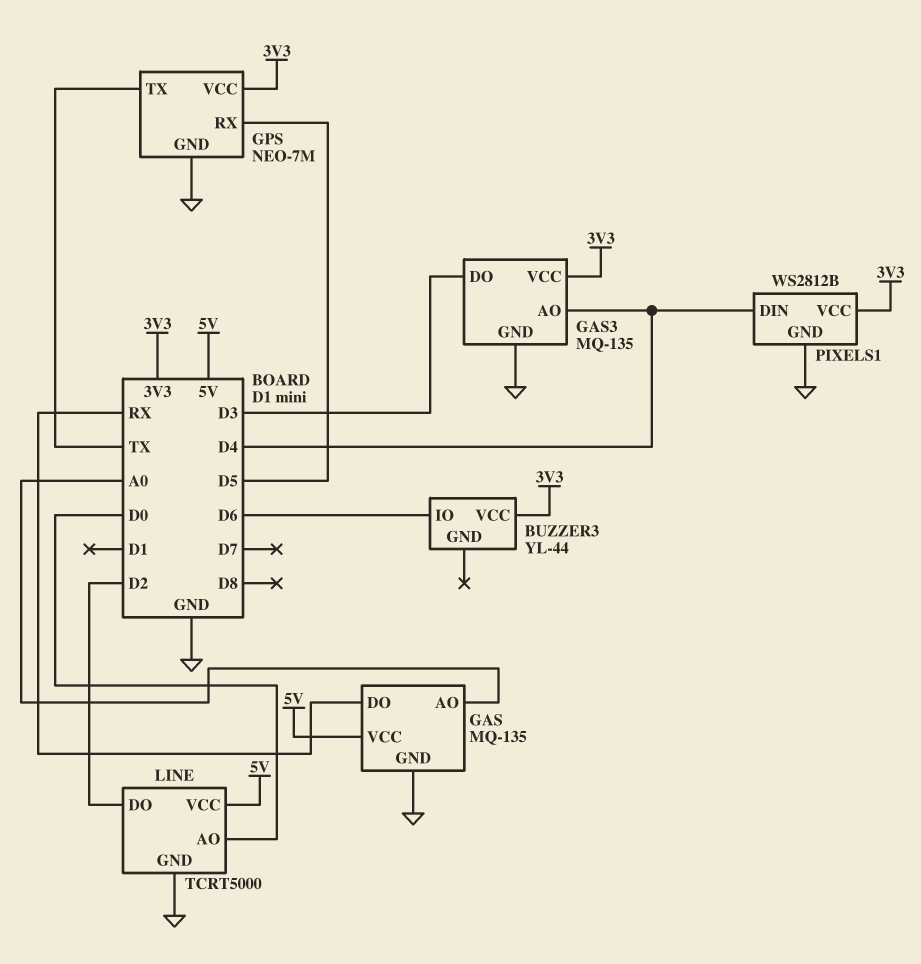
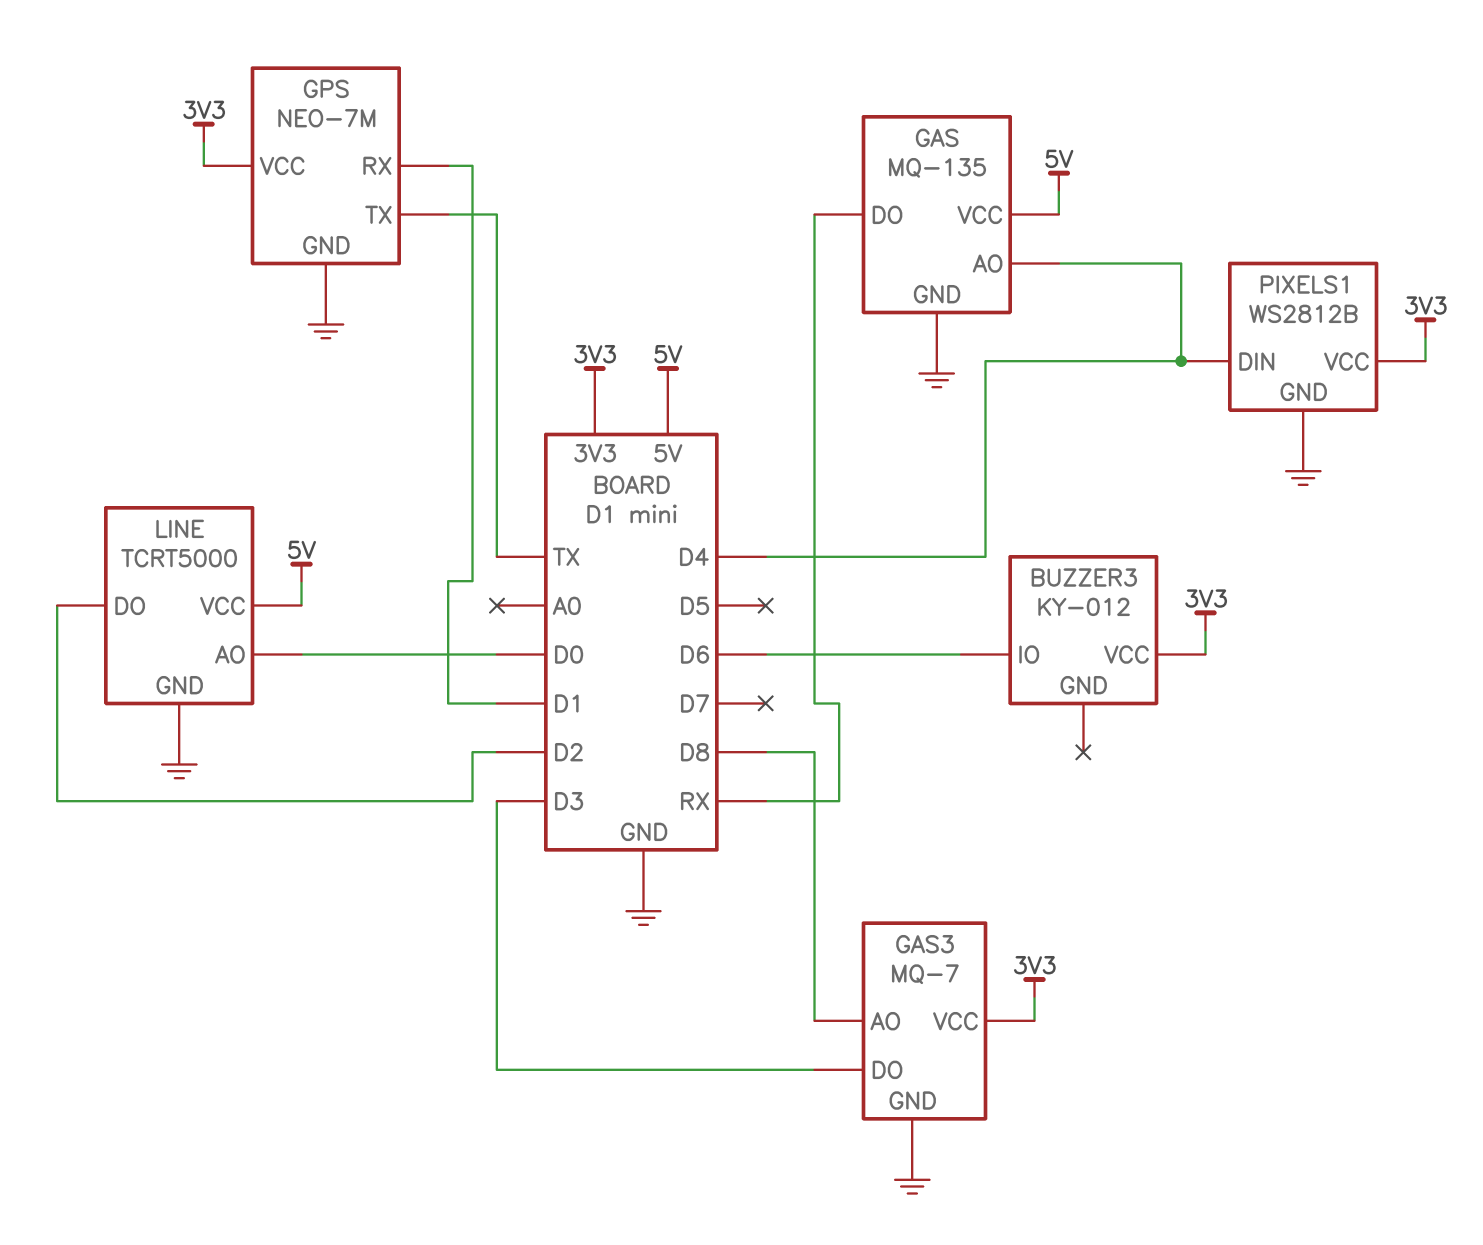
BUZZER3: YL-44 -> KY-012
GAS pin AO: A0 -> D4
GAS3: MQ-135 -> MQ-7
GAS3 pin AO: D4 -> D8
GPS pin RX: D5 -> D1

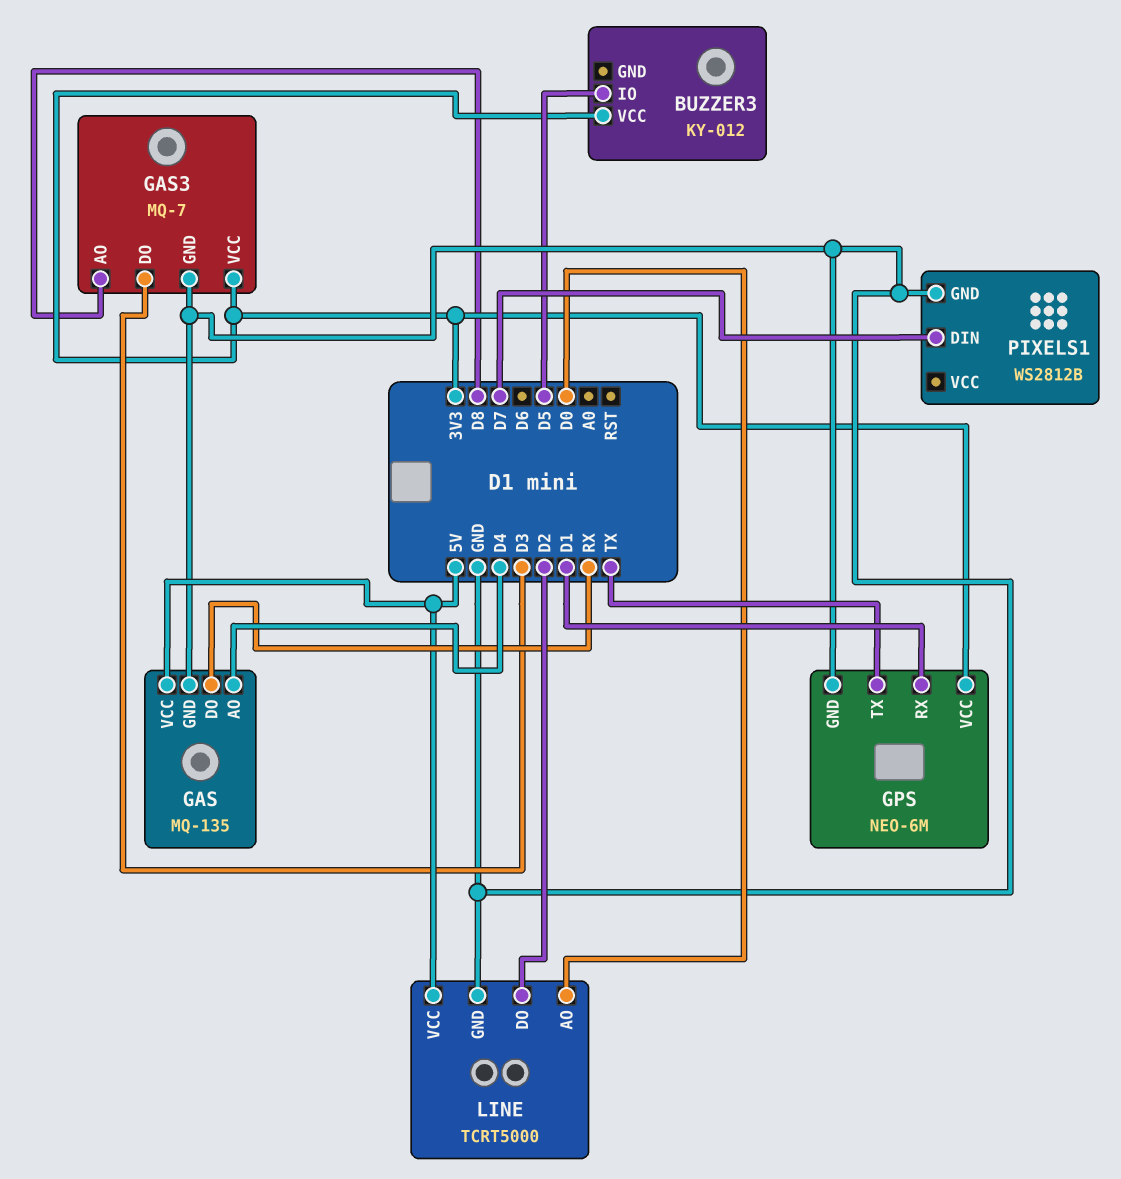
BUZZER3 pin IO: D6 -> D5
GPS: NEO-7M -> NEO-6M
PIXELS1 pin DIN: D4 -> D7
PIXELS1 pin VCC: 3V3 -> none

